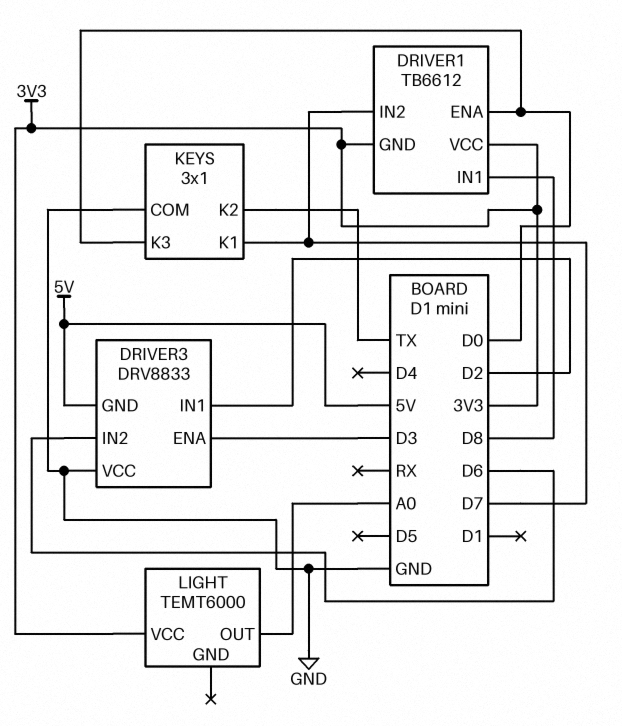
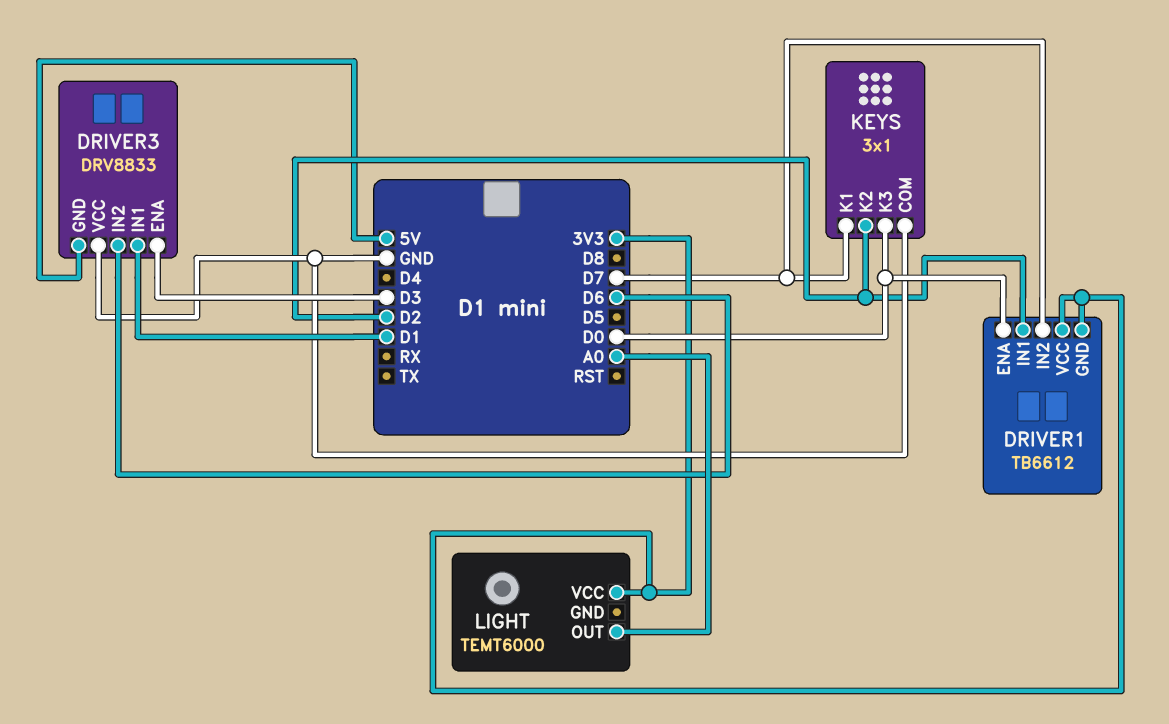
DRIVER1 pin IN1: D8 -> D2
DRIVER3 pin IN1: D2 -> D1
KEYS pin K2: TX -> D2

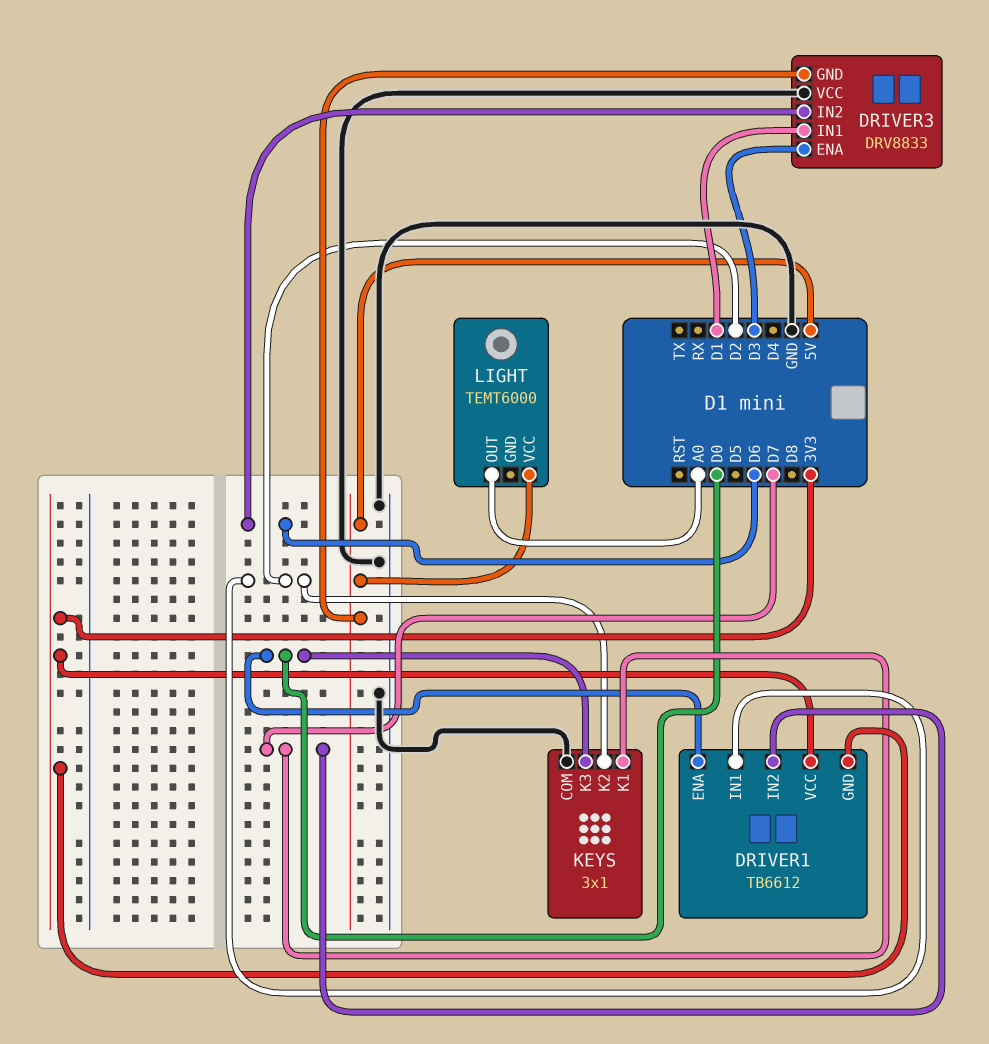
LIGHT pin VCC: 3V3 -> 5V

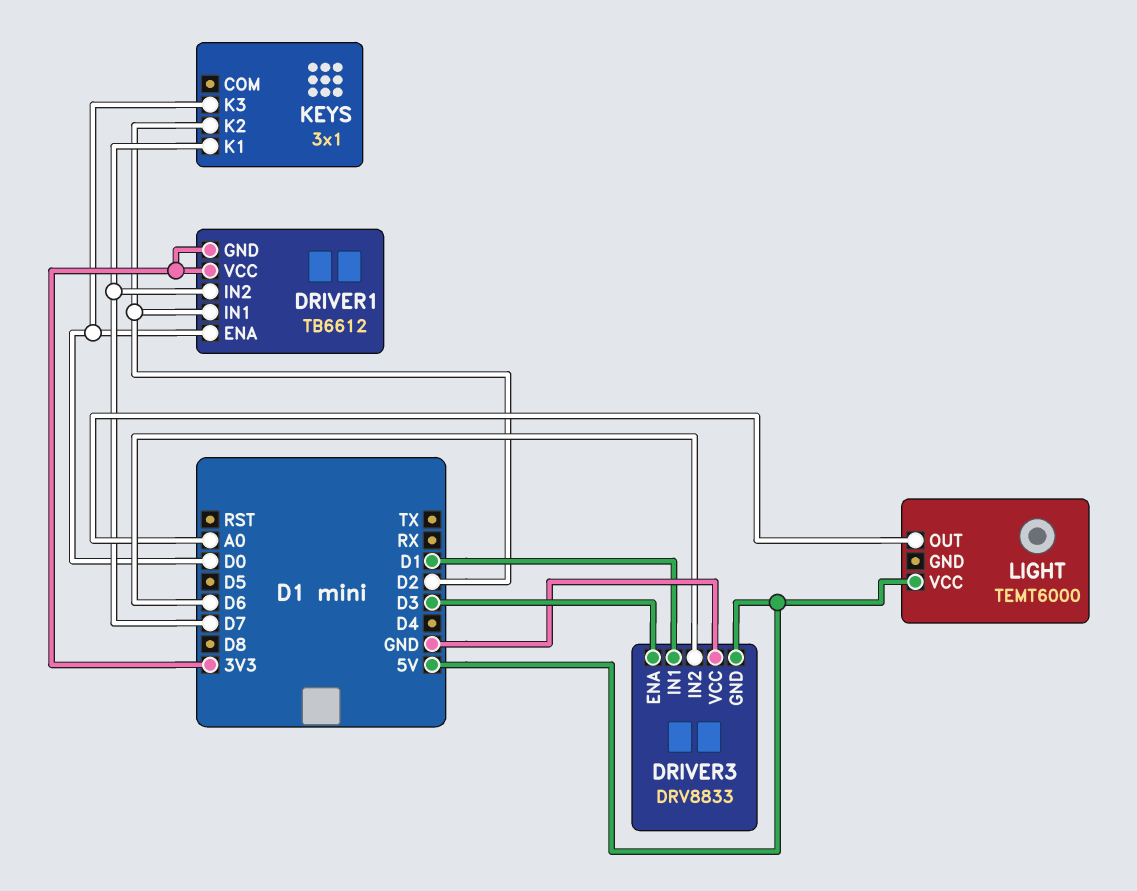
KEYS pin COM: GND -> none

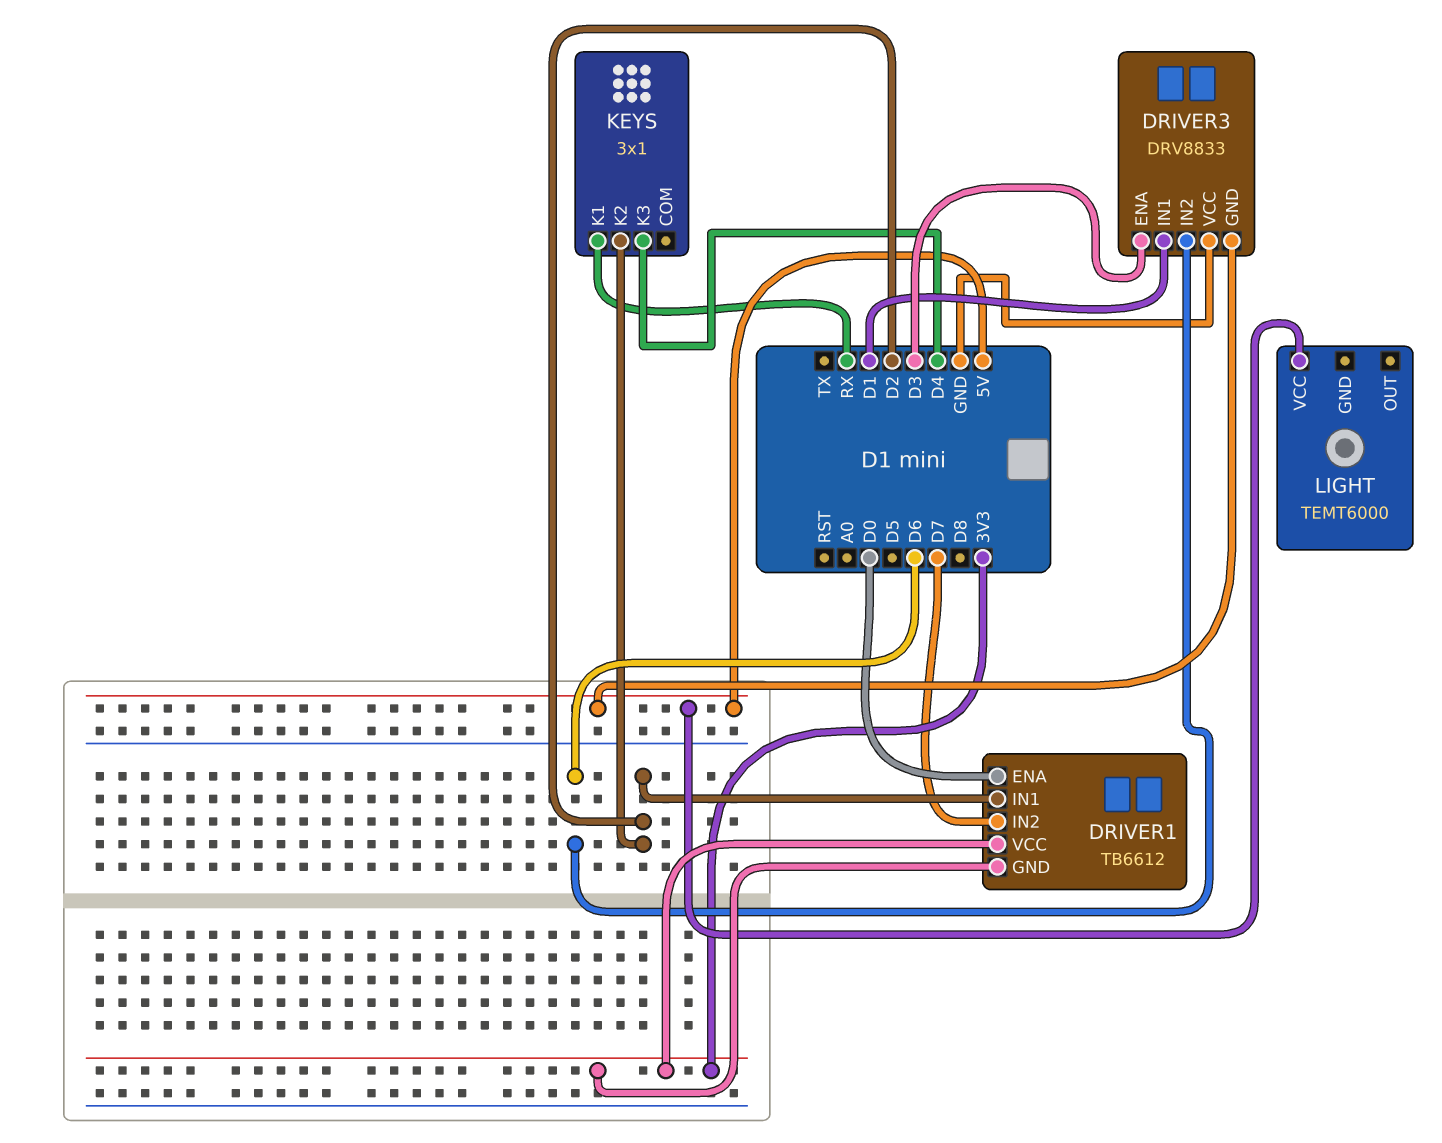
KEYS pin K1: D7 -> RX
KEYS pin K3: D0 -> D4
LIGHT pin OUT: A0 -> none

